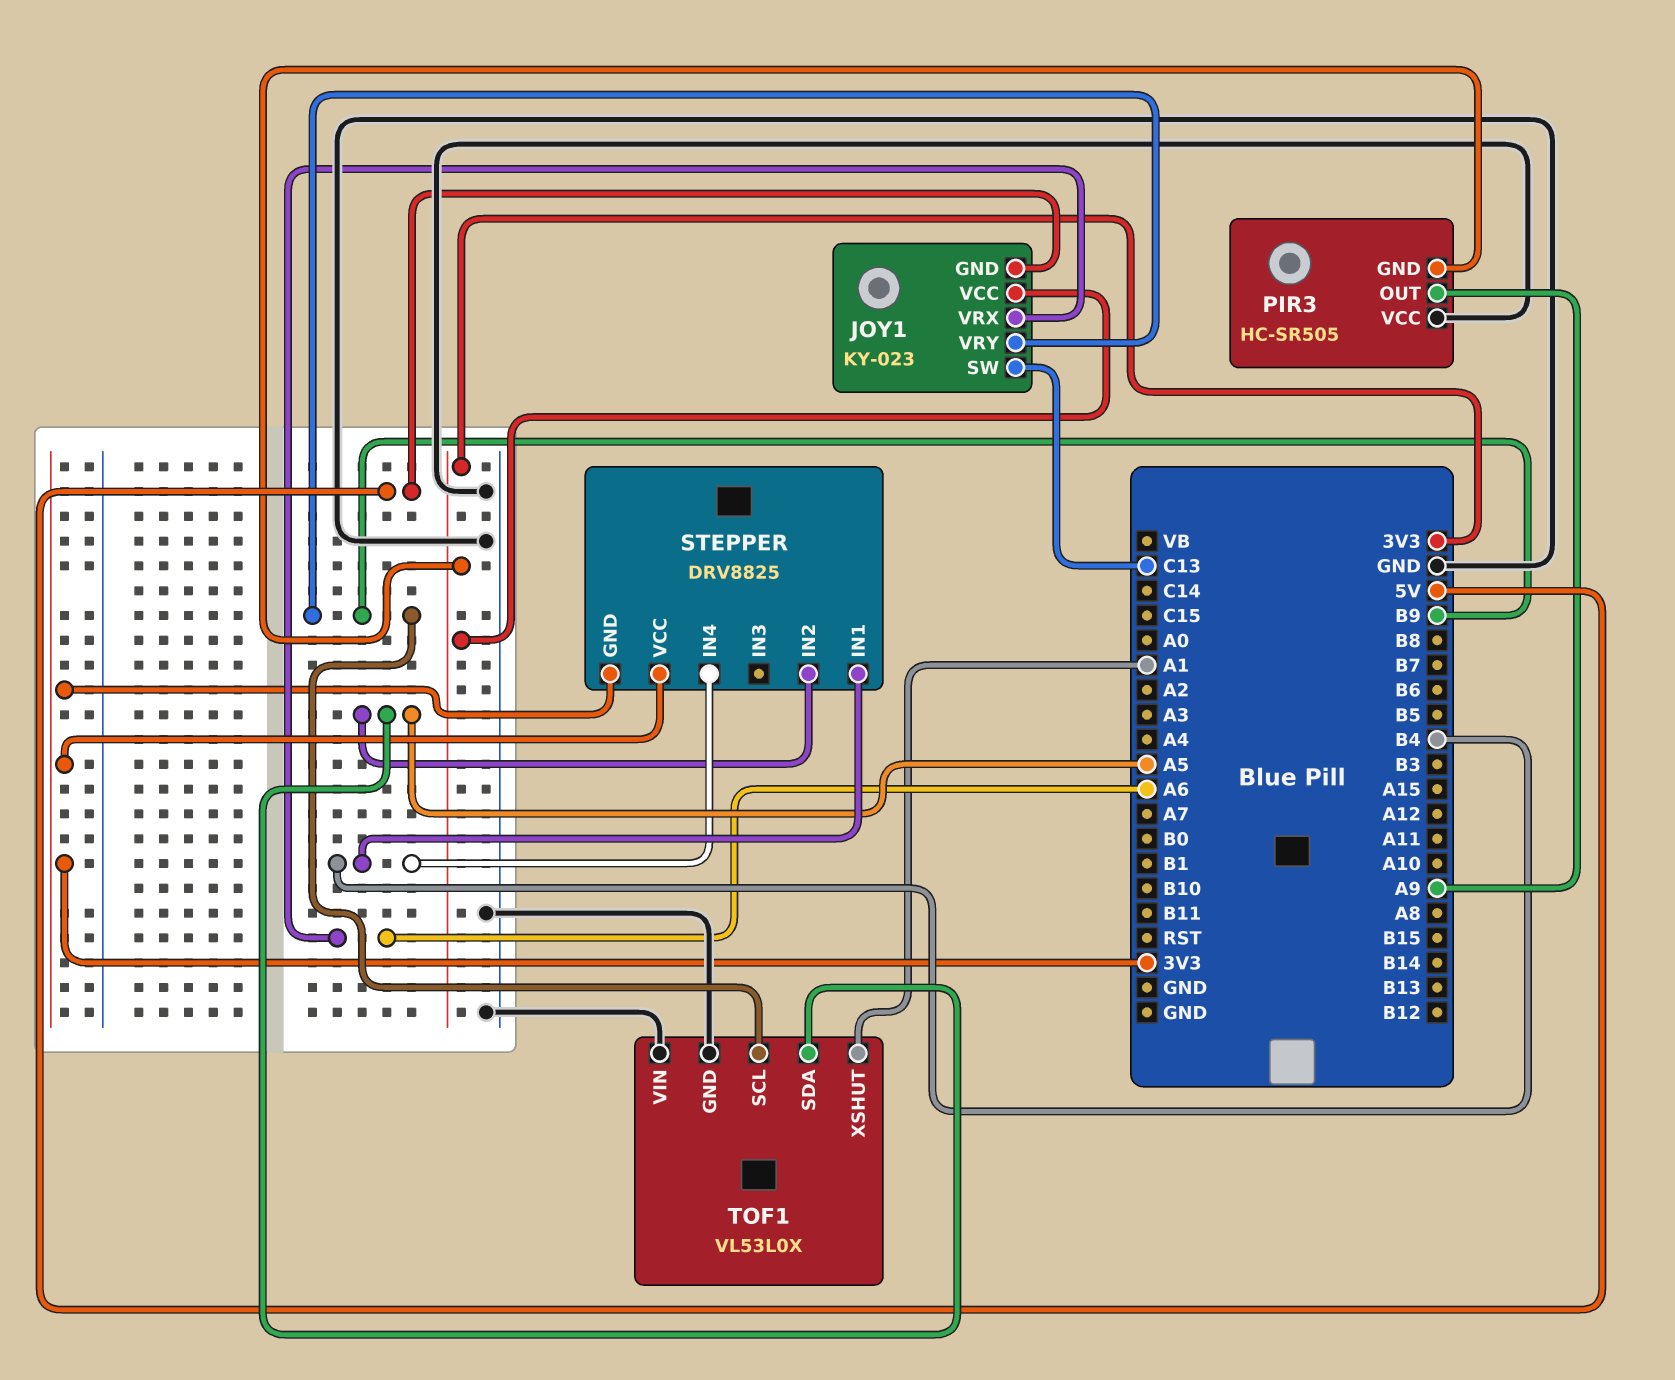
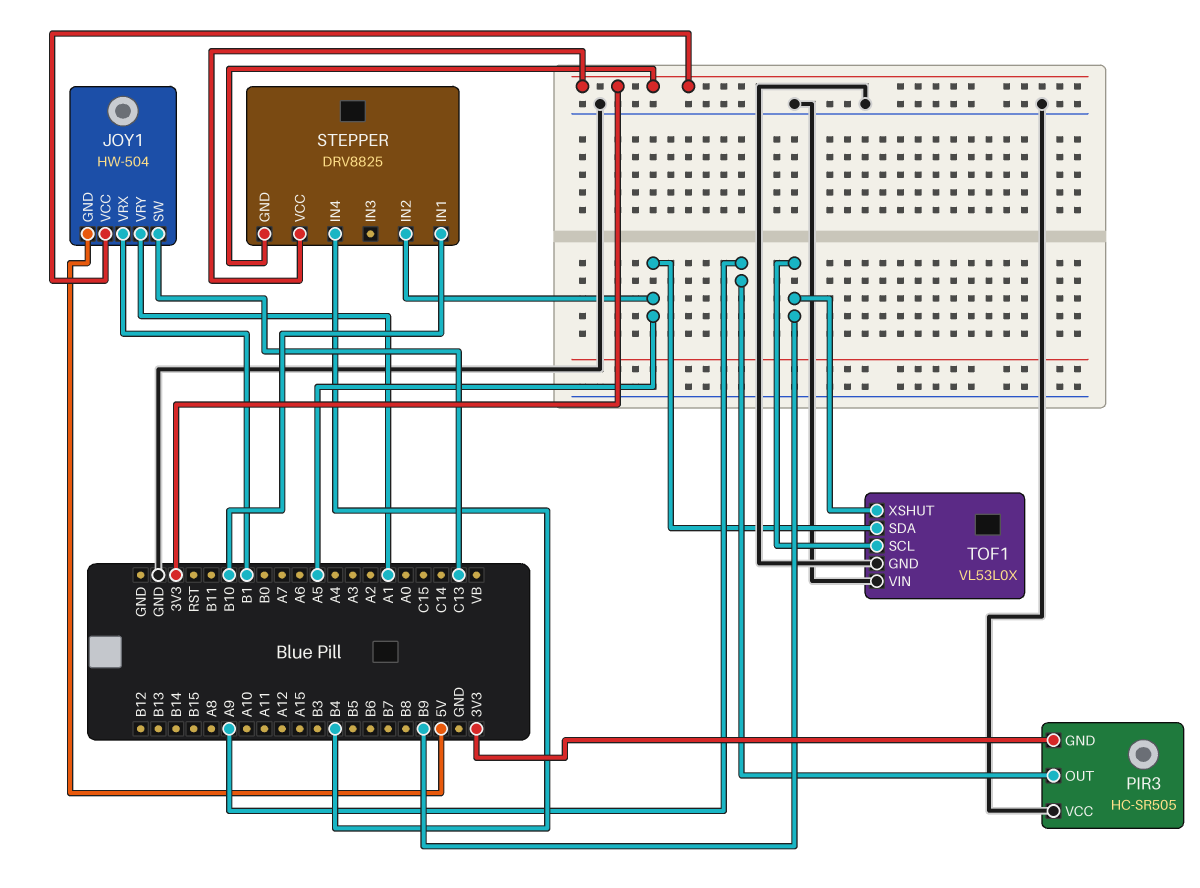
JOY1: KY-023 -> HW-504
JOY1 pin VRX: A6 -> B1
JOY1 pin VRY: B9 -> A1
STEPPER pin IN1: B4 -> B10
TOF1 pin XSHUT: A1 -> B9

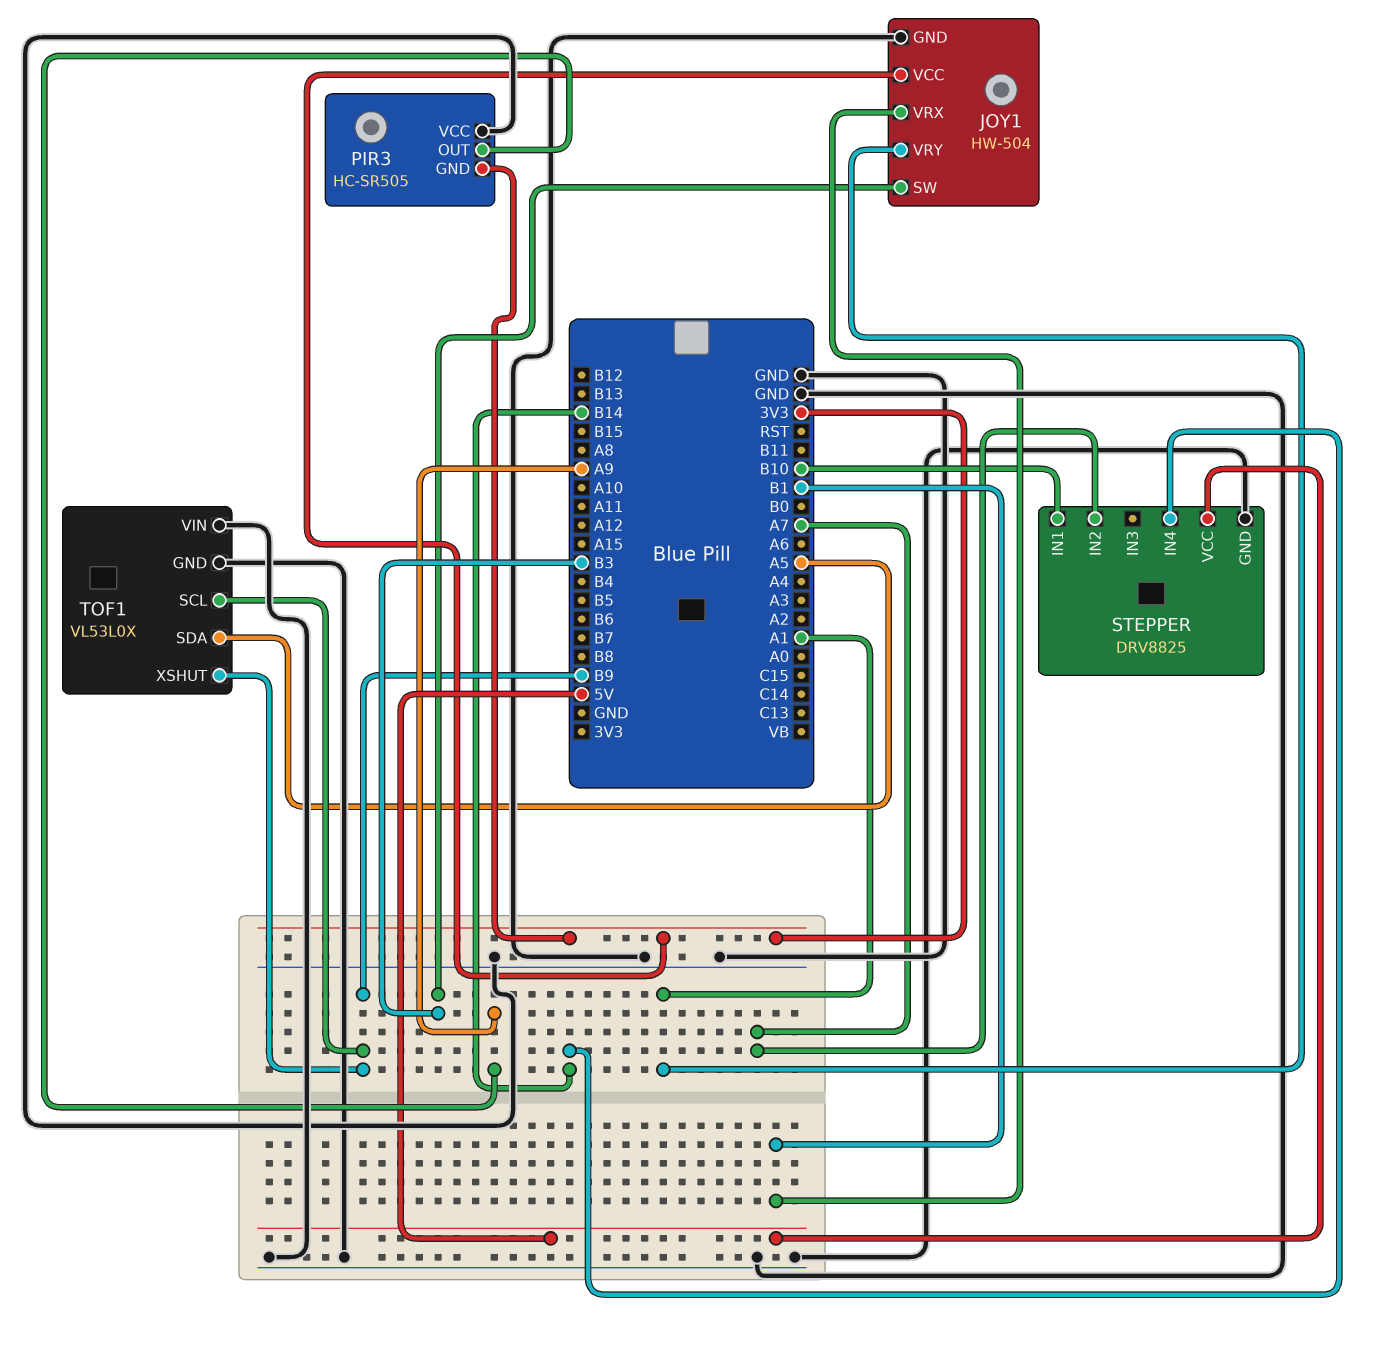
JOY1 pin GND: 5V -> GND
JOY1 pin SW: C13 -> B3
STEPPER pin GND: 3V3 -> GND
STEPPER pin IN2: A5 -> A7
STEPPER pin IN4: B4 -> B14
STEPPER pin VCC: 3V3 -> 5V

